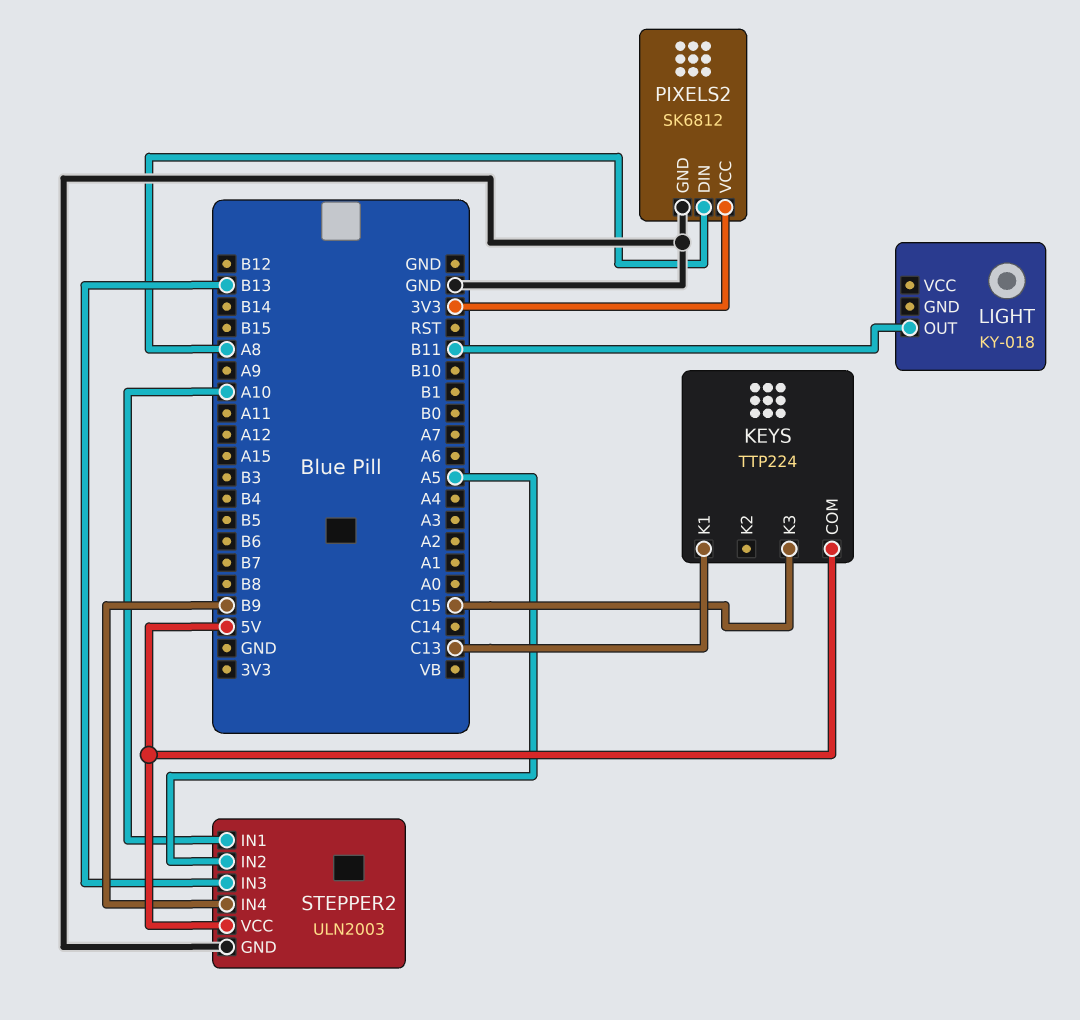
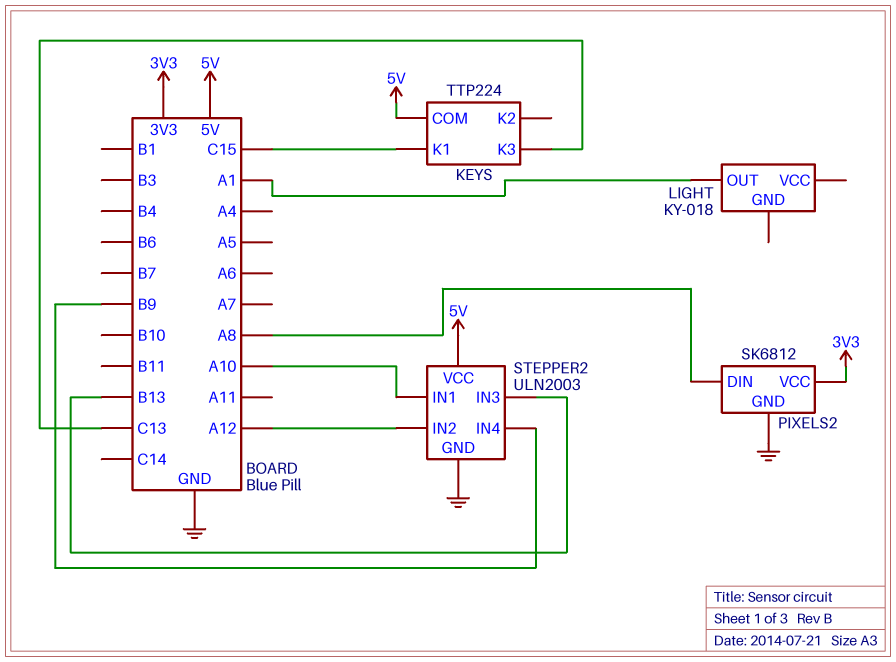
KEYS pin K1: C13 -> C15
KEYS pin K3: C15 -> C13
LIGHT pin OUT: B11 -> A1
STEPPER2 pin IN2: A5 -> A12

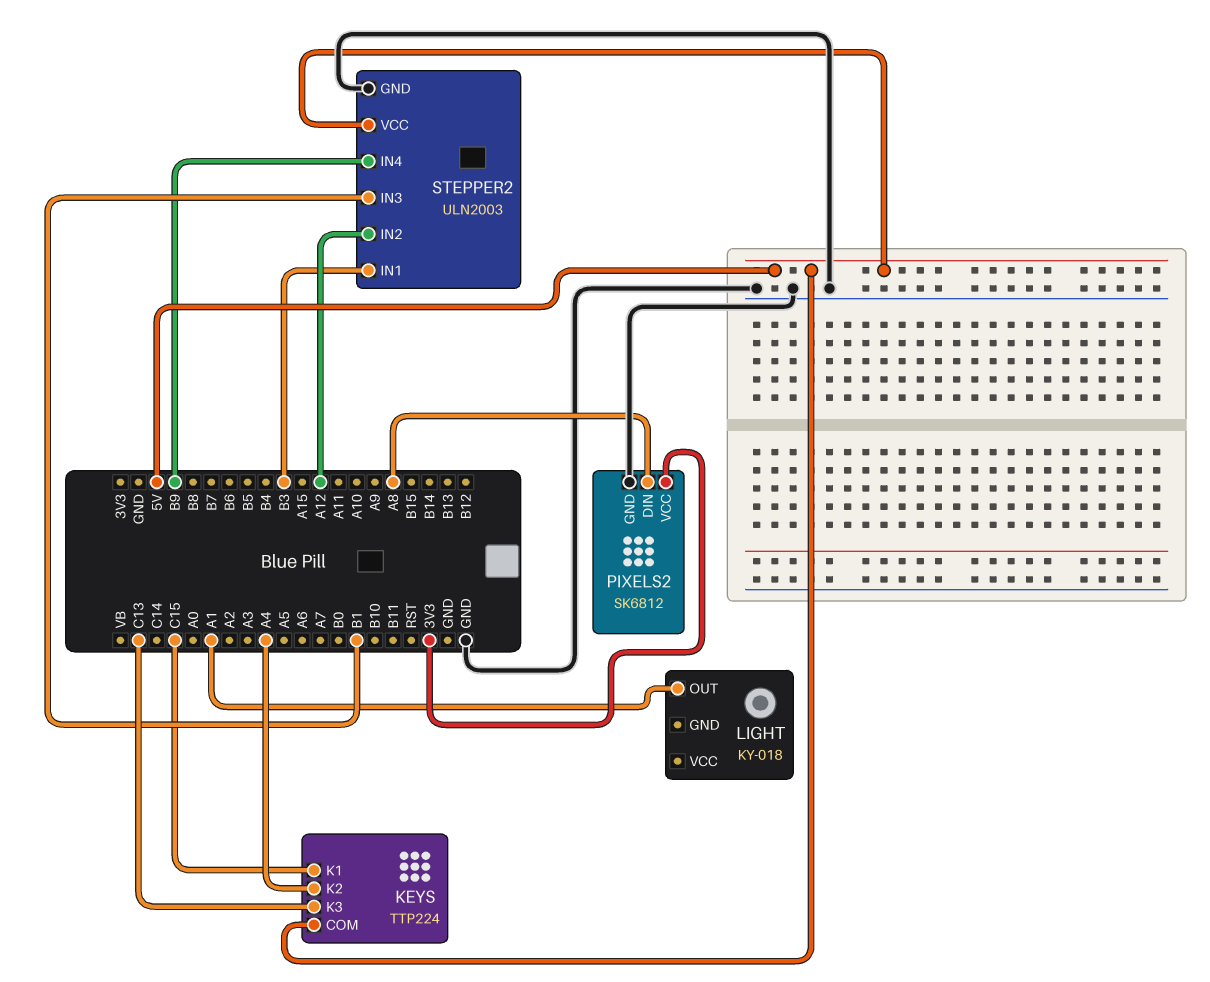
KEYS pin K2: none -> A4
STEPPER2 pin IN1: A10 -> B3
STEPPER2 pin IN3: B13 -> B1

